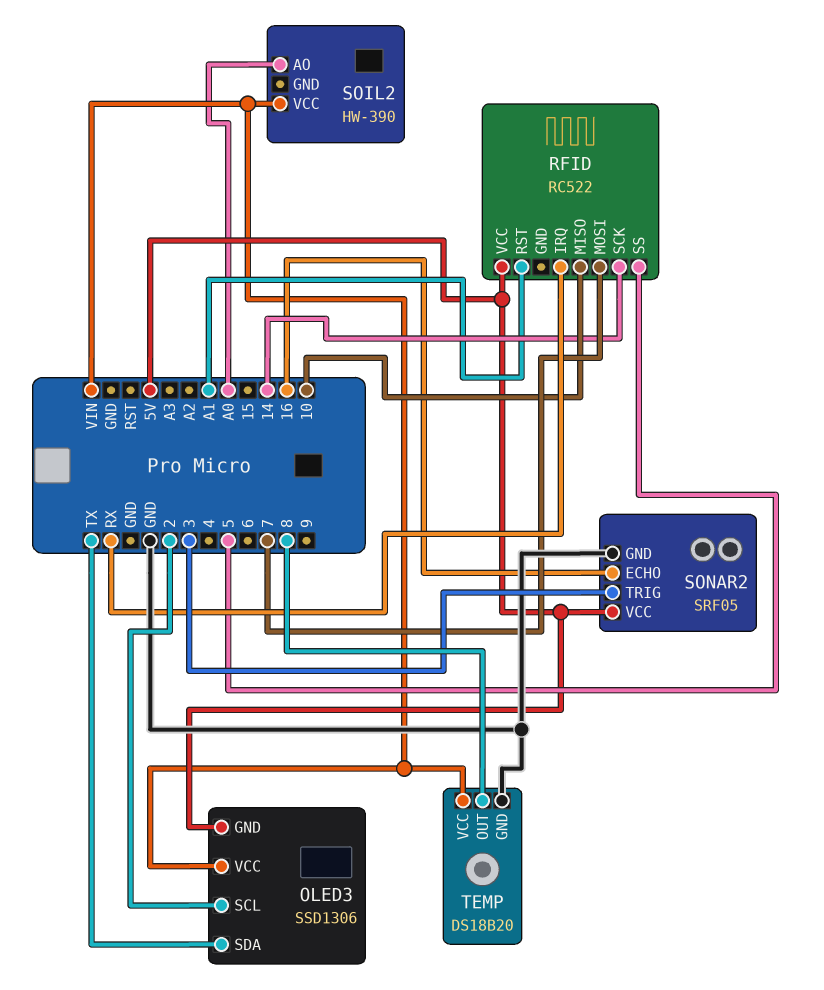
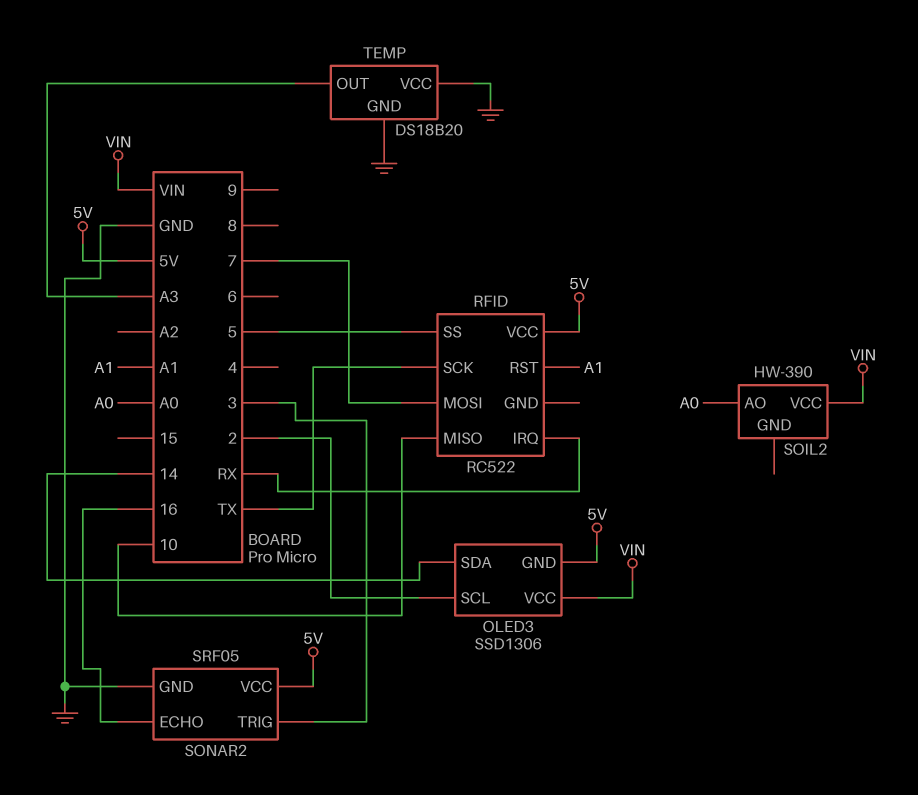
OLED3 pin SDA: TX -> 14
RFID pin SCK: 14 -> TX
TEMP pin OUT: 8 -> A3
TEMP pin VCC: VIN -> GND

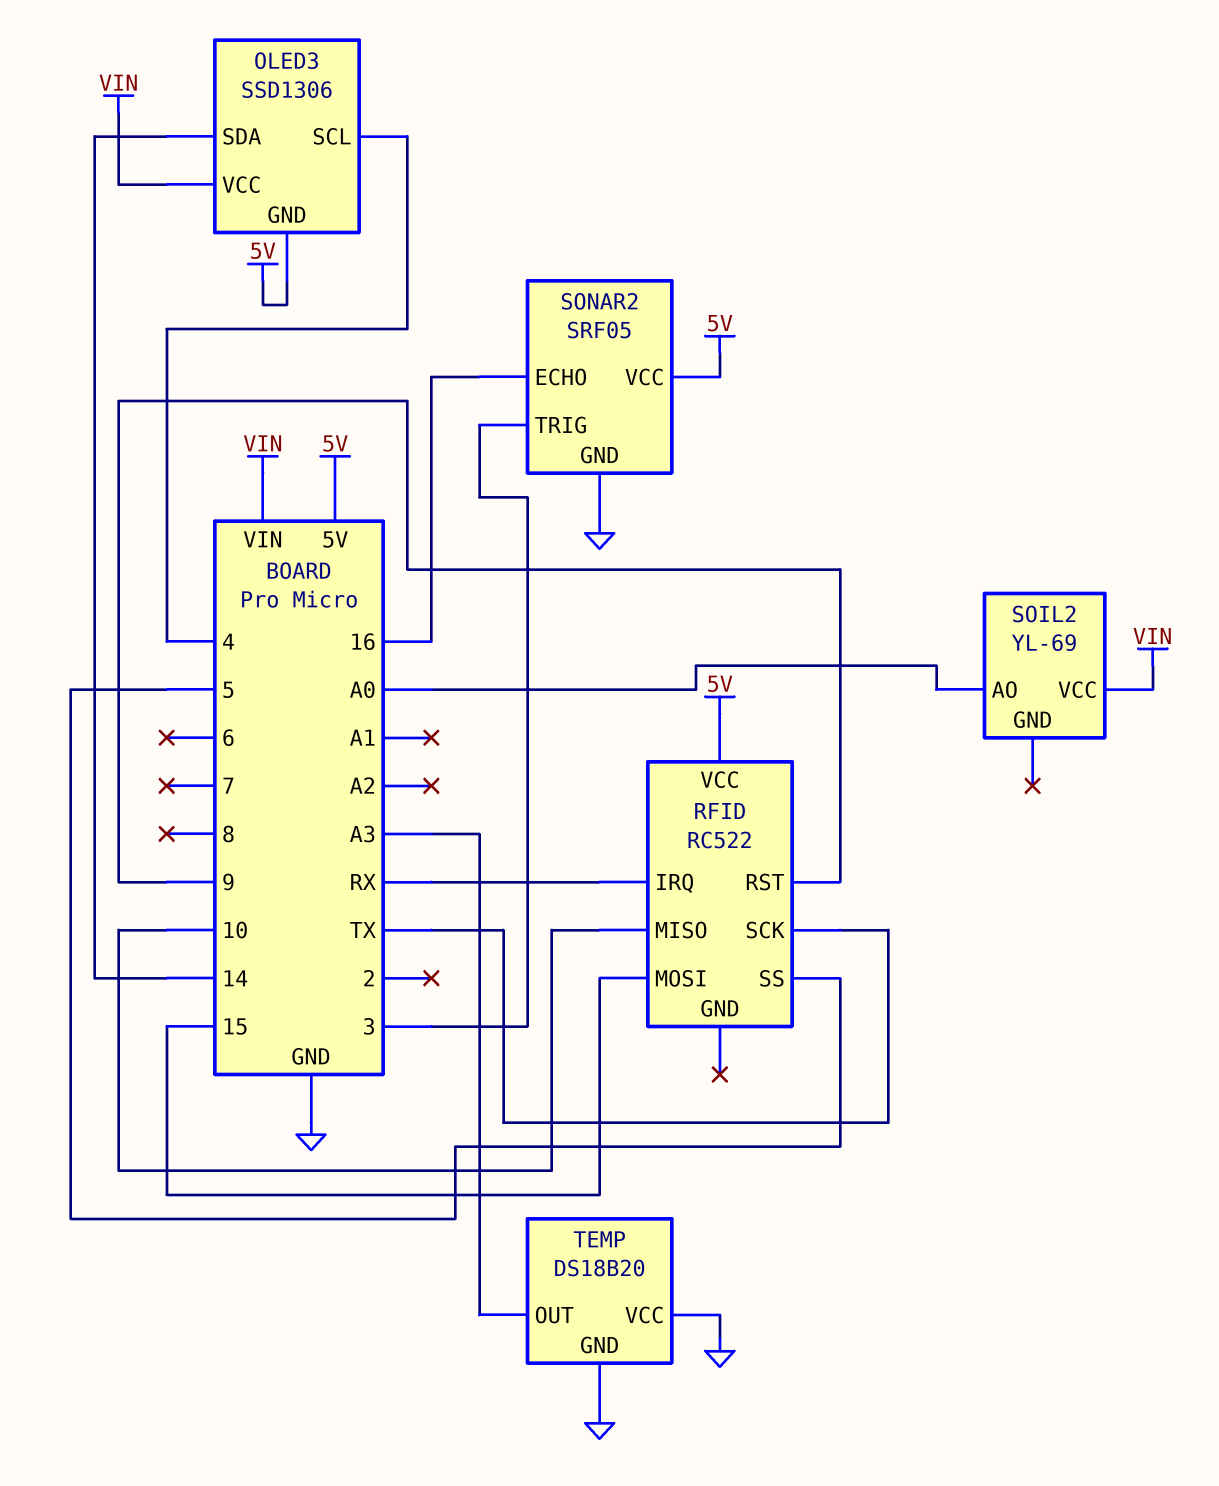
OLED3 pin SCL: 2 -> 4
RFID pin MOSI: 7 -> 15
RFID pin RST: A1 -> 9
SOIL2: HW-390 -> YL-69

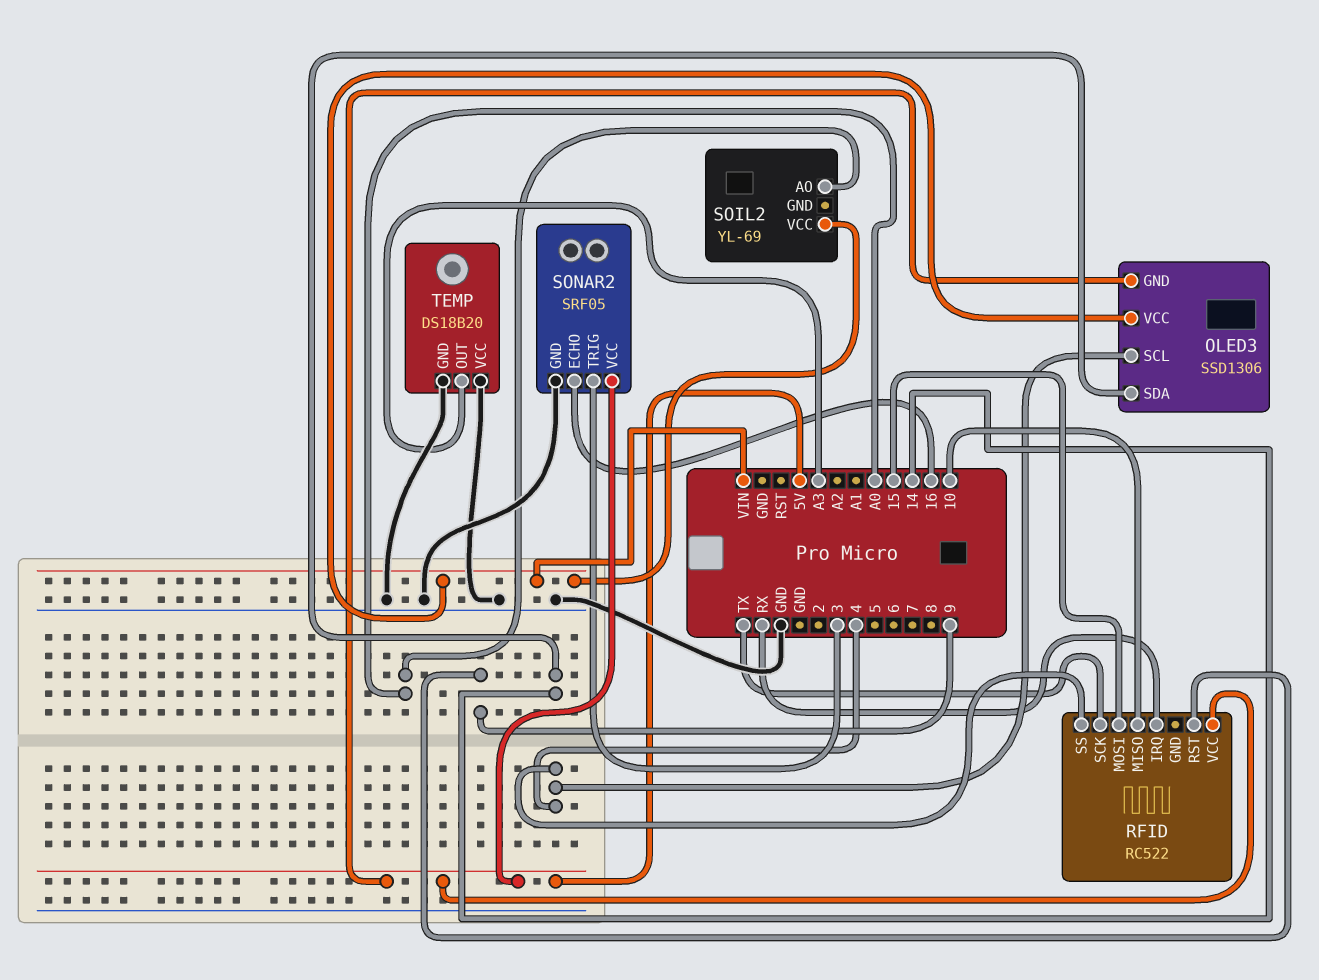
RFID pin SS: 5 -> 4

